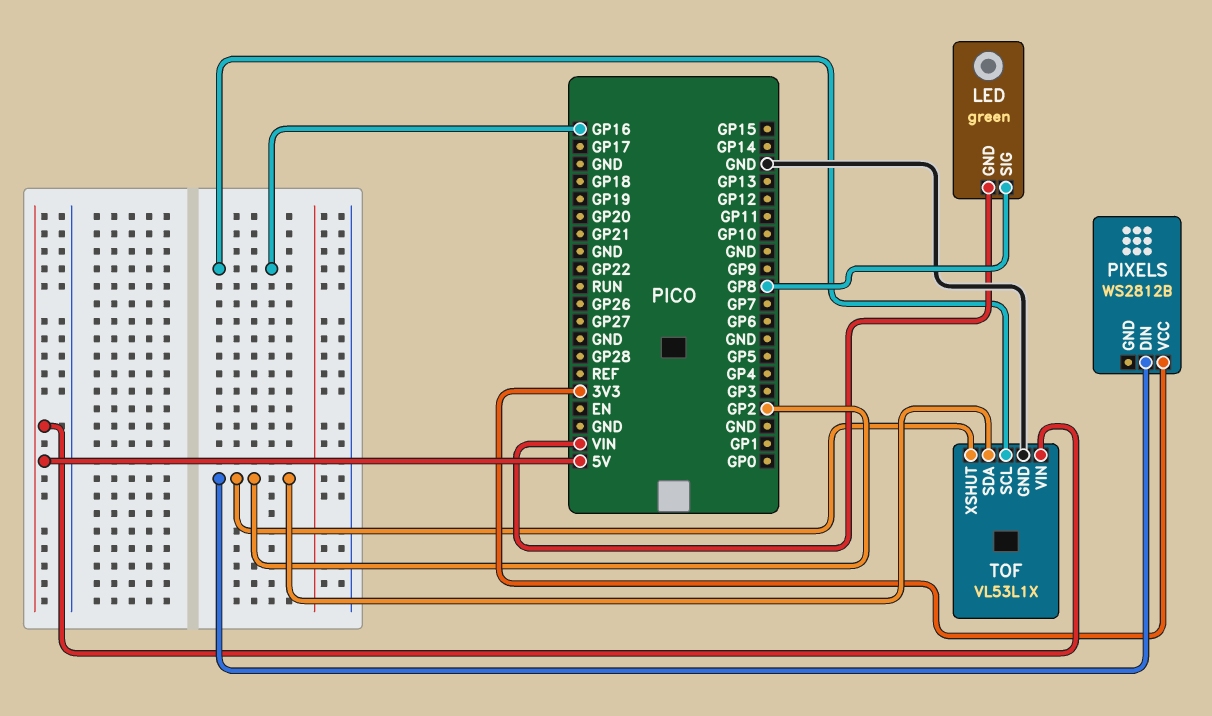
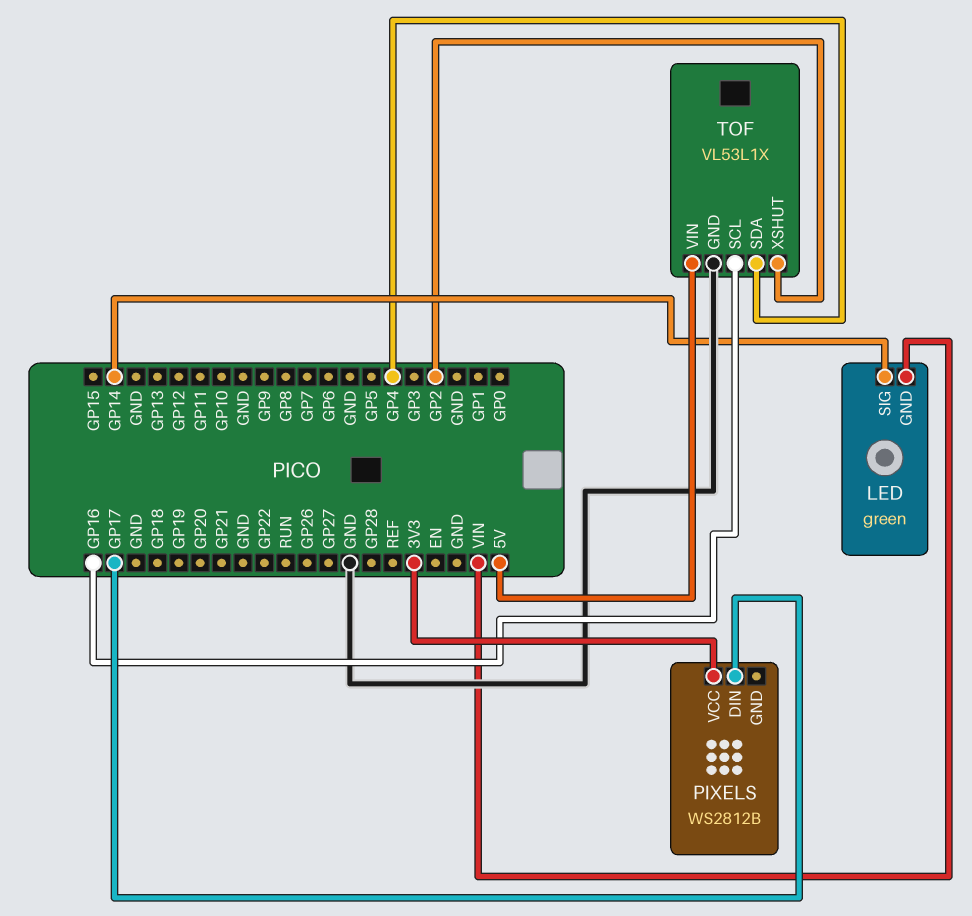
LED pin SIG: GP8 -> GP14
PIXELS pin DIN: GP2 -> GP17
TOF pin SDA: GP2 -> GP4

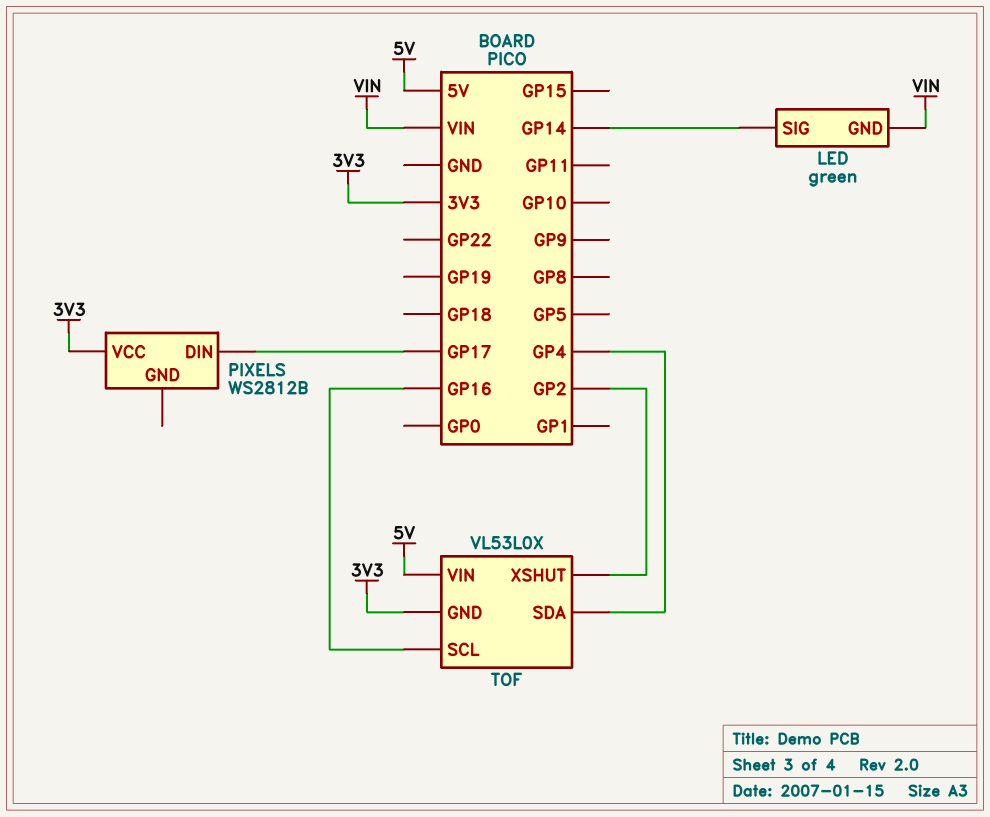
TOF: VL53L1X -> VL53L0X
TOF pin GND: GND -> 3V3

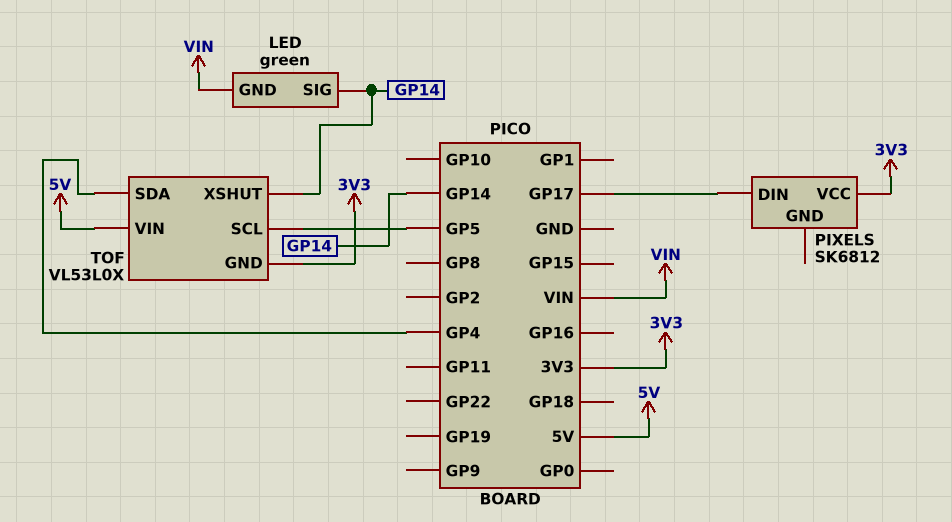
PIXELS: WS2812B -> SK6812
TOF pin SCL: GP16 -> GP5
TOF pin XSHUT: GP2 -> GP14

